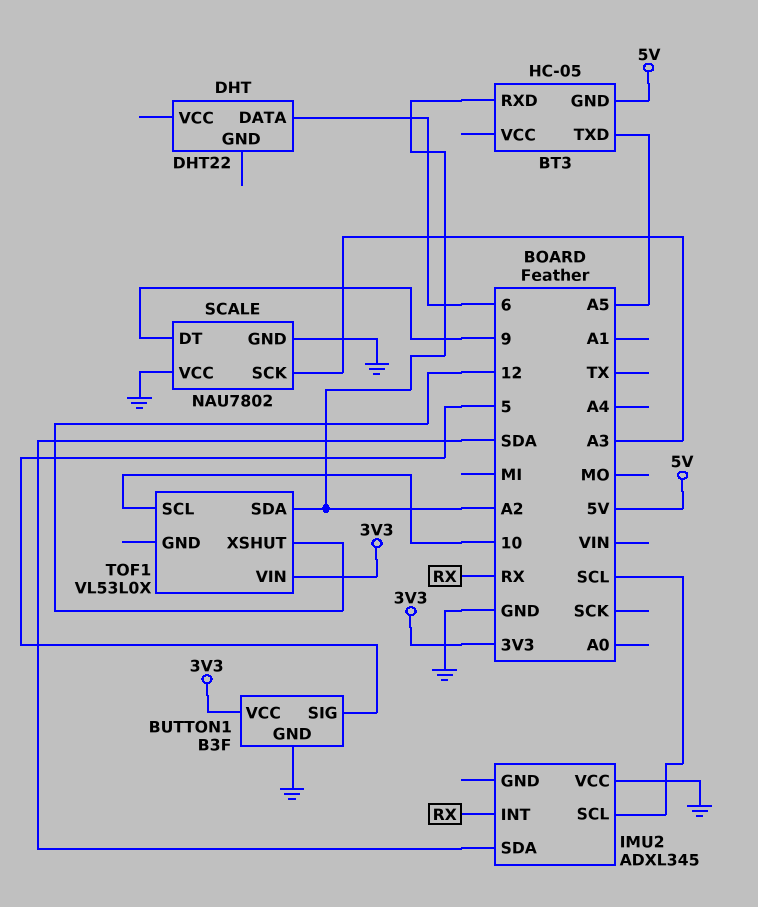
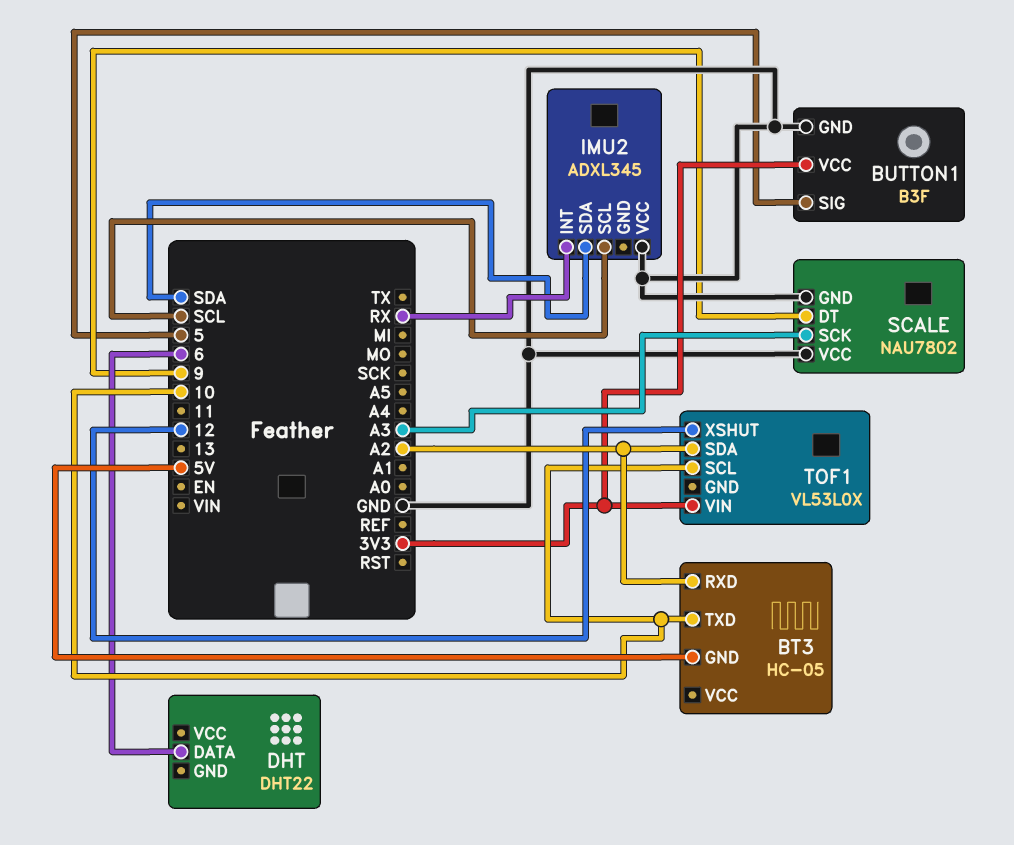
BT3 pin TXD: A5 -> 10

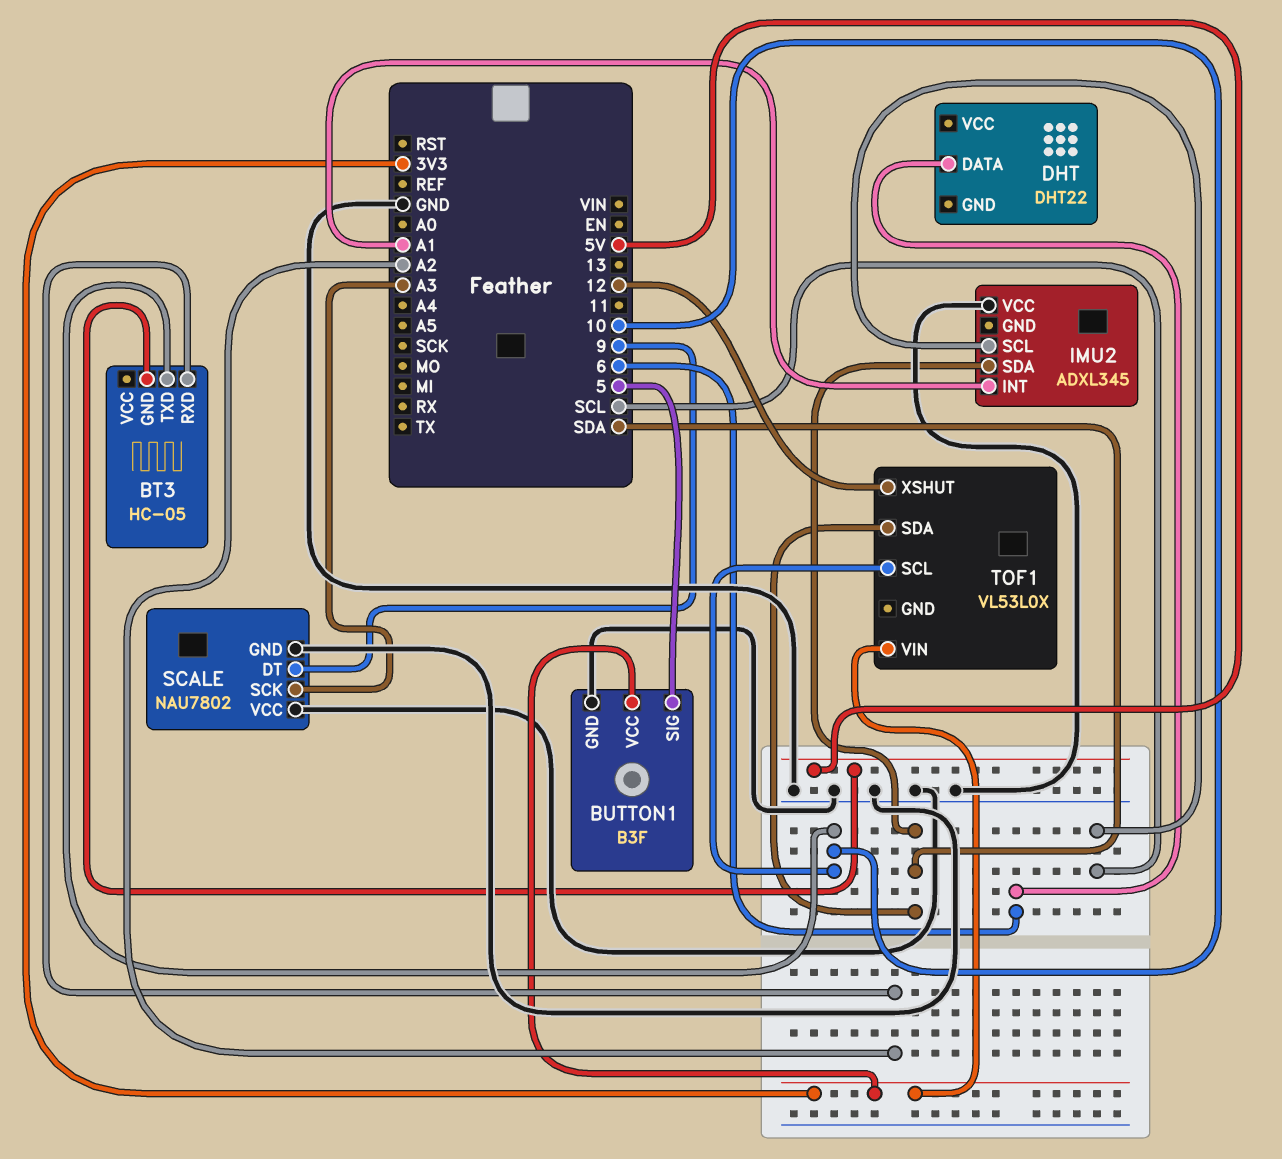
IMU2 pin INT: RX -> A1
TOF1 pin SDA: A2 -> SDA

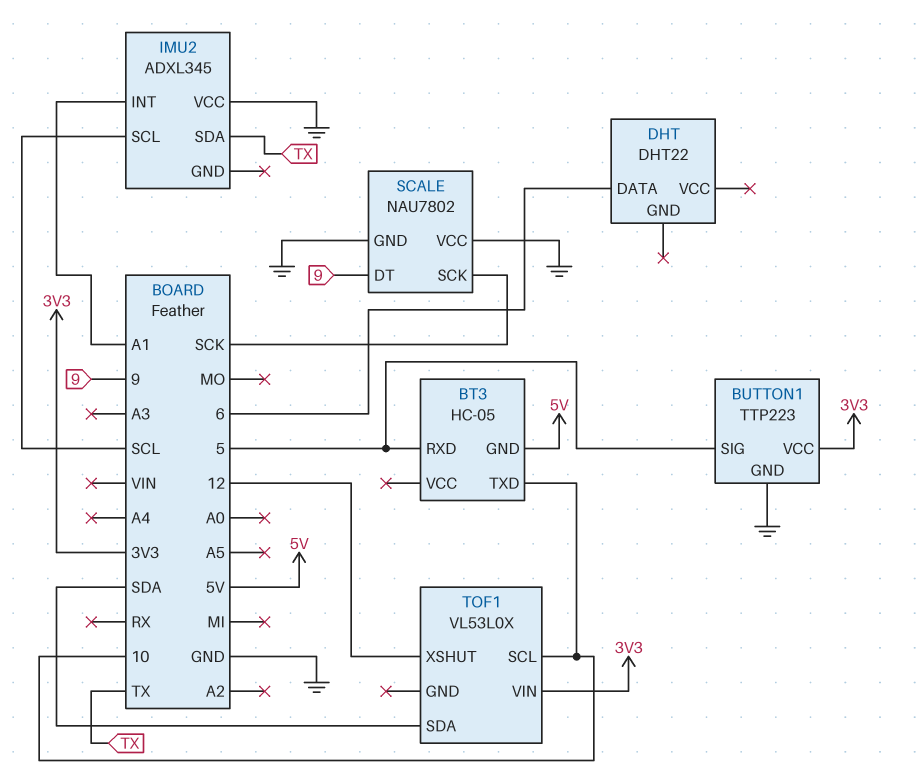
BT3 pin RXD: A2 -> 5
BUTTON1: B3F -> TTP223
IMU2 pin SDA: SDA -> TX
SCALE pin SCK: A3 -> SCK

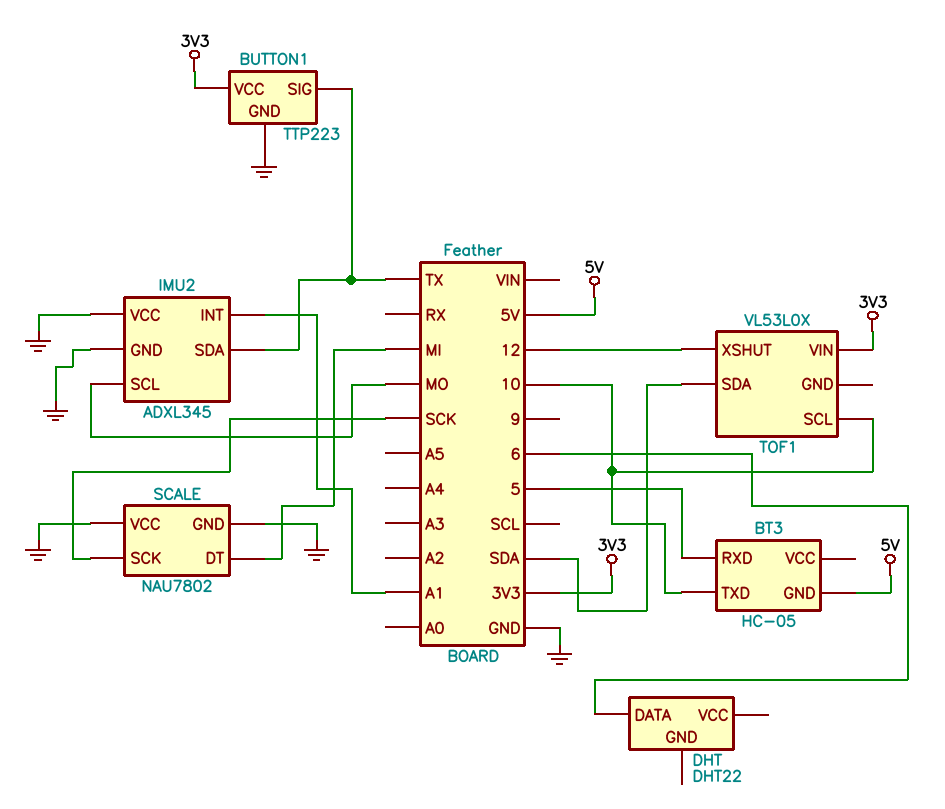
BUTTON1 pin SIG: 5 -> TX
IMU2 pin GND: none -> GND
IMU2 pin SCL: SCL -> MO
SCALE pin DT: 9 -> MI

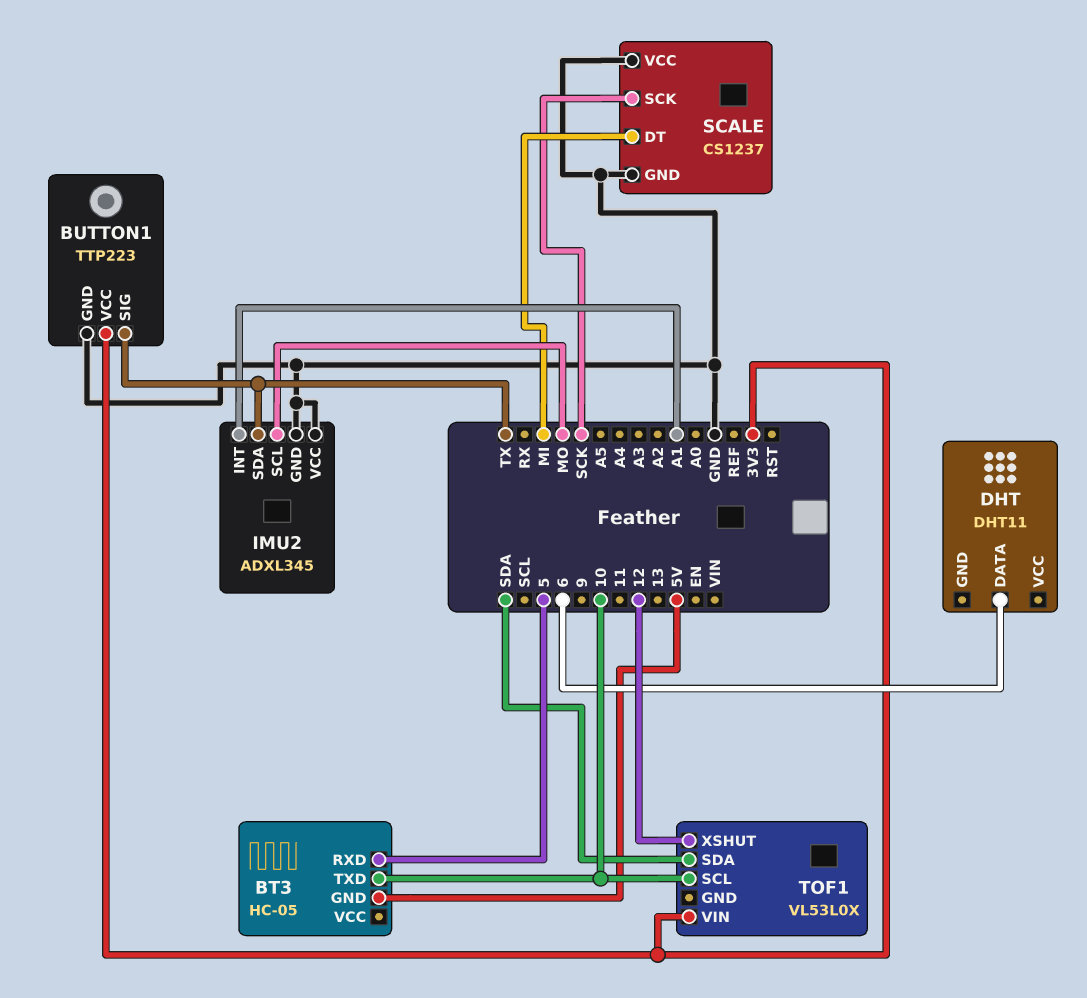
DHT: DHT22 -> DHT11
SCALE: NAU7802 -> CS1237

